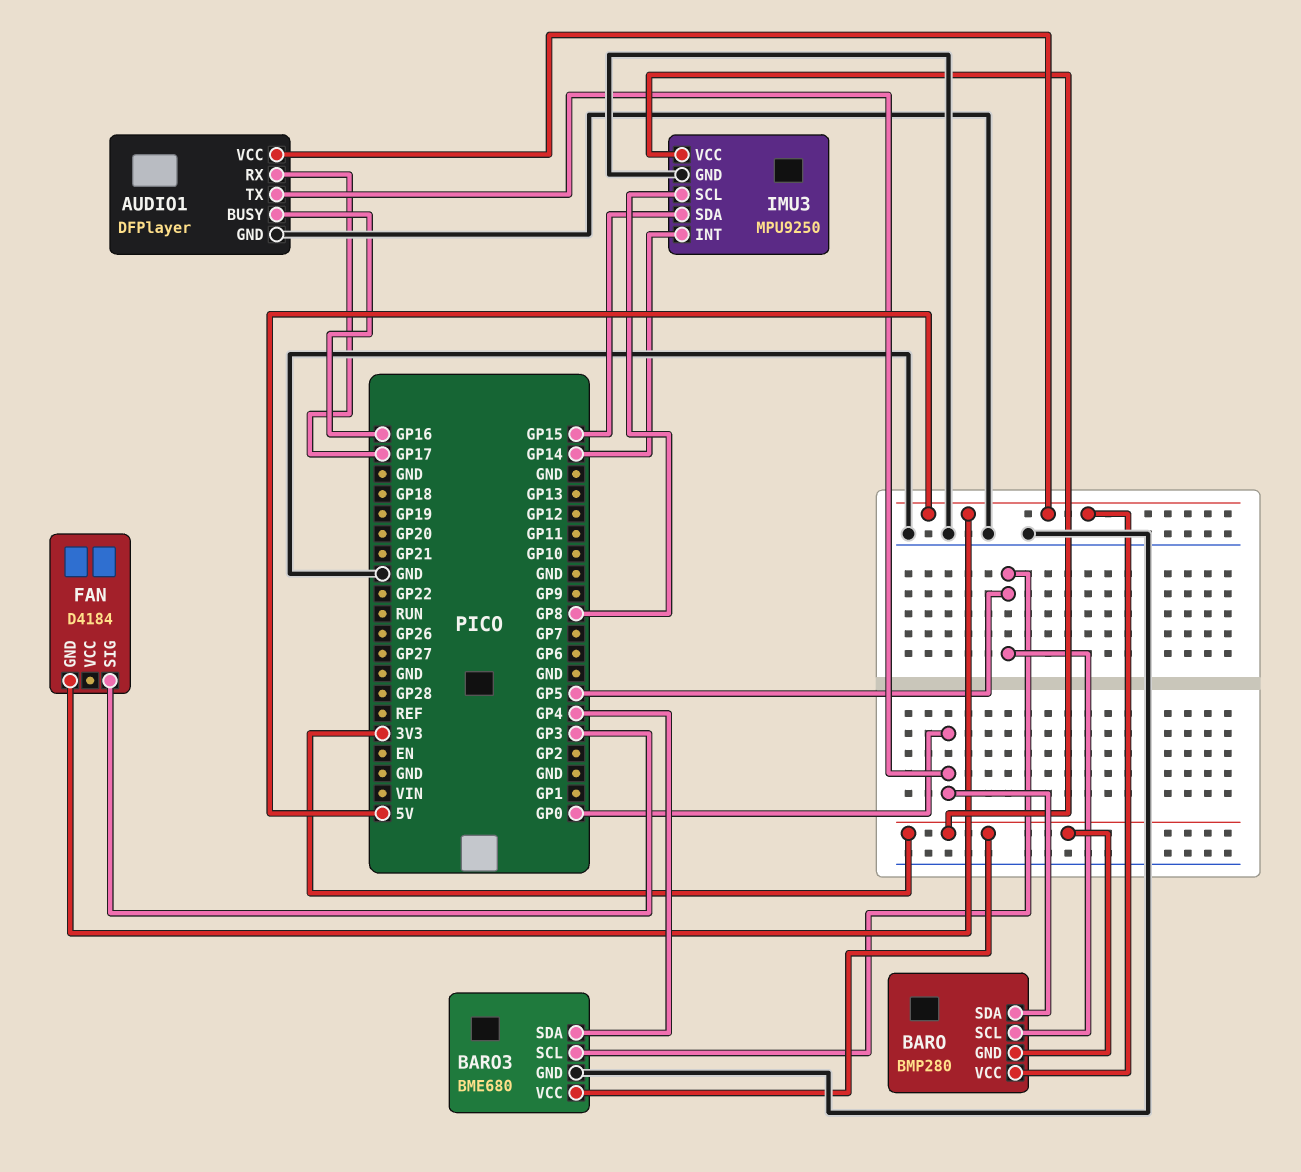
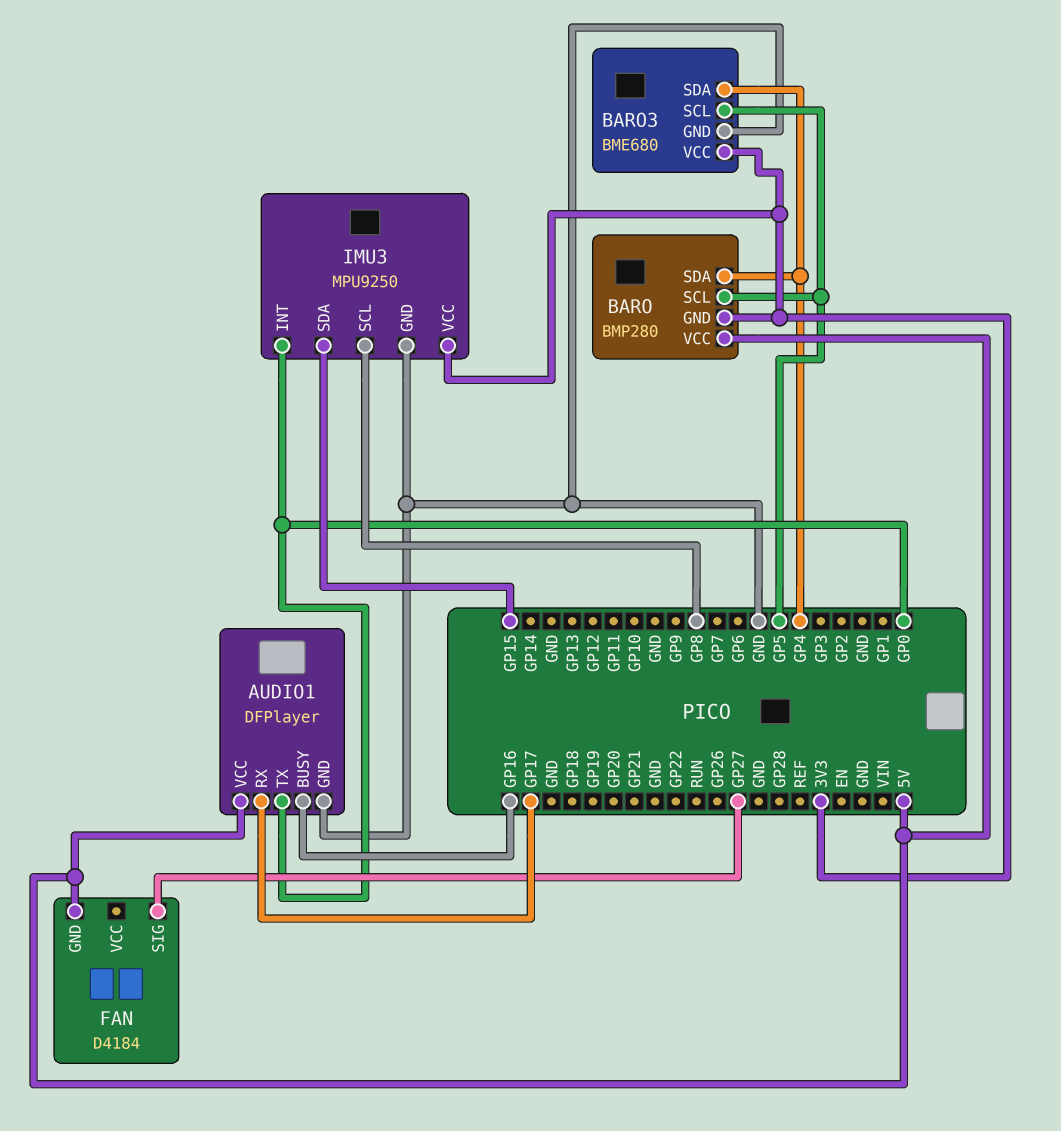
BARO pin SDA: GP0 -> GP4
FAN pin SIG: GP3 -> GP27
IMU3 pin INT: GP14 -> GP0

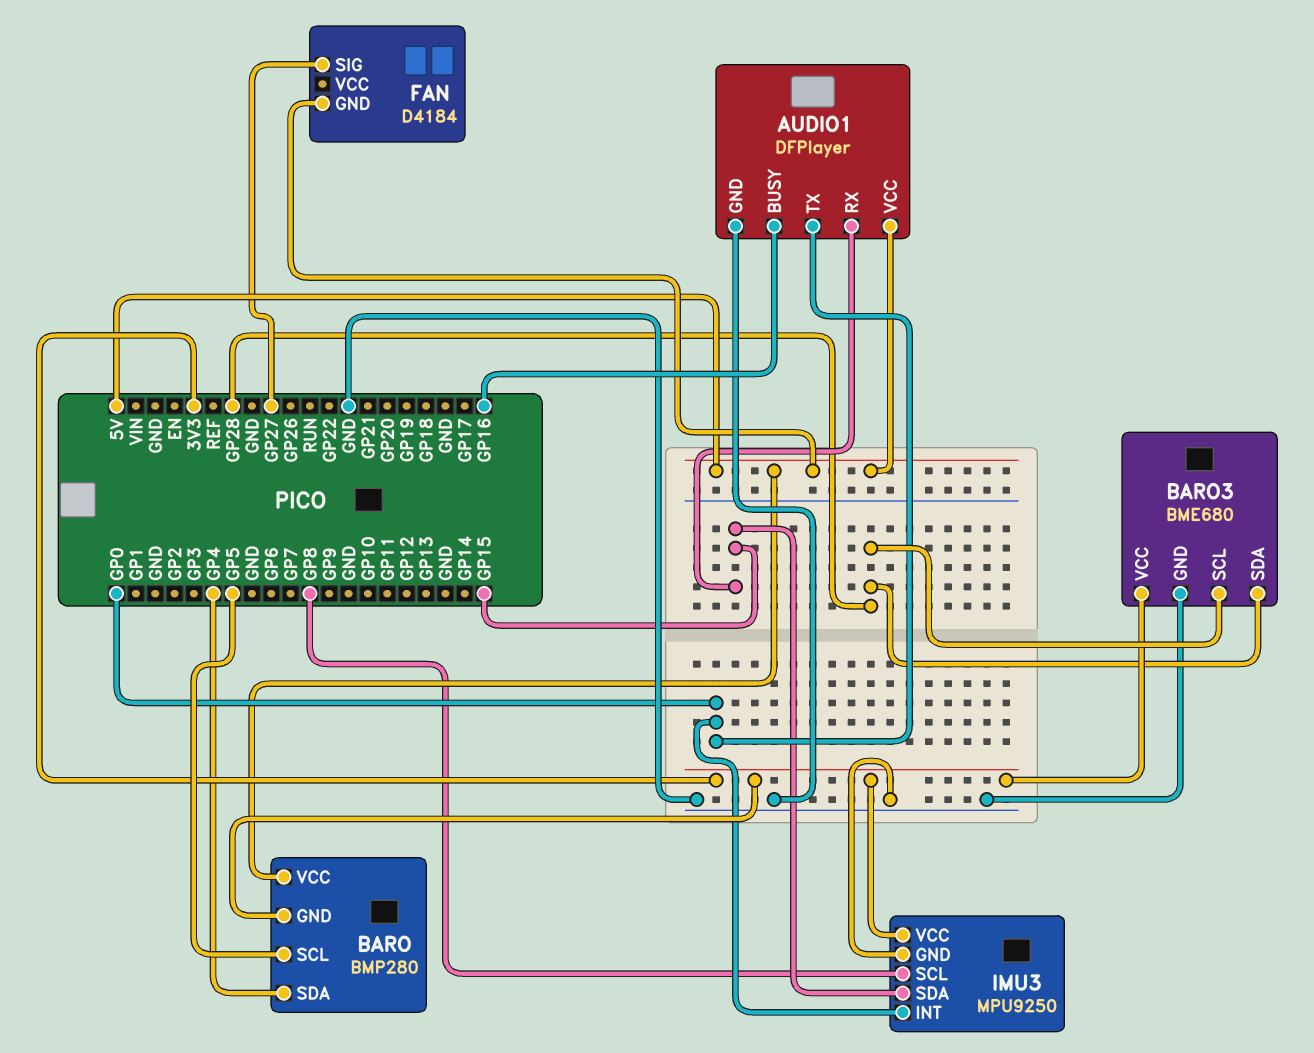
AUDIO1 pin RX: GP17 -> GP15
BARO3 pin SCL: GP5 -> GP28
BARO3 pin SDA: GP4 -> GP28

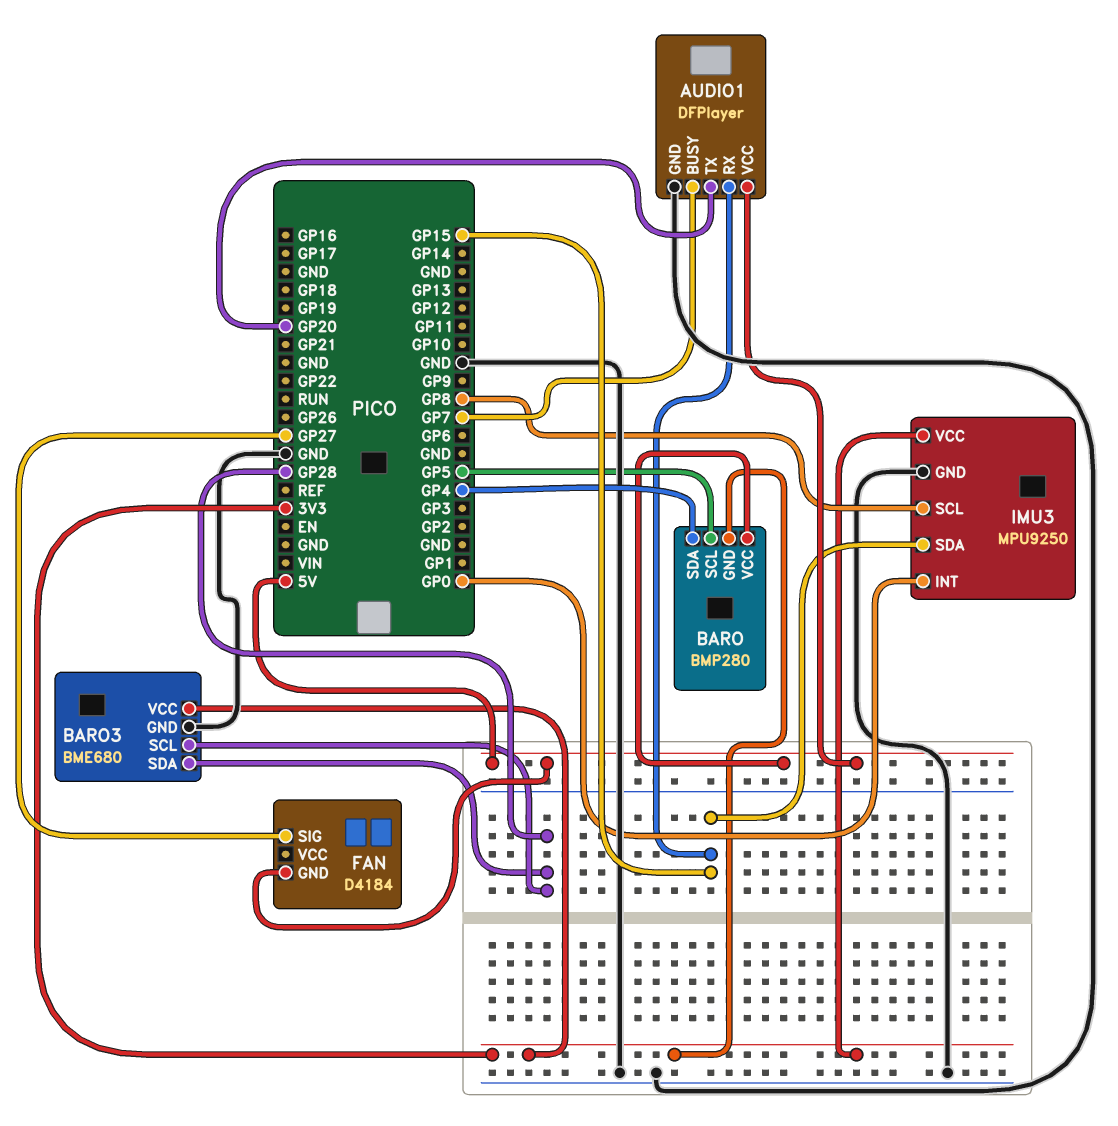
AUDIO1 pin BUSY: GP16 -> GP7
AUDIO1 pin TX: GP0 -> GP20

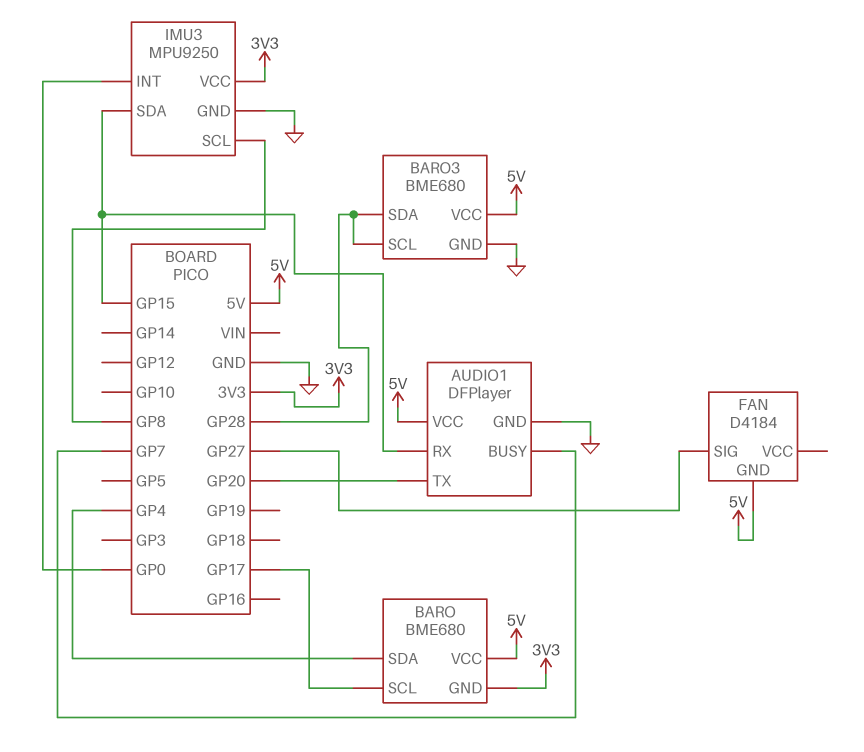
BARO: BMP280 -> BME680
BARO pin SCL: GP5 -> GP17
BARO3 pin VCC: 3V3 -> 5V

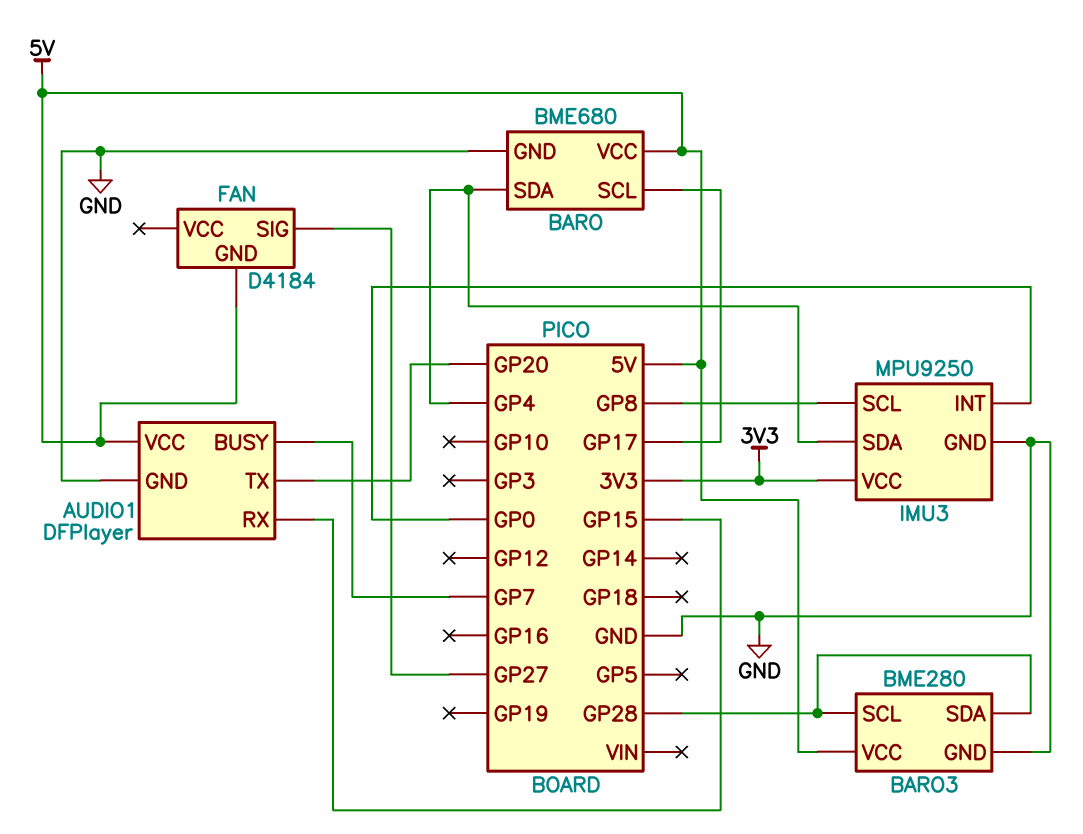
BARO pin GND: 3V3 -> GND
BARO3: BME680 -> BME280
IMU3 pin SDA: GP15 -> GP4

